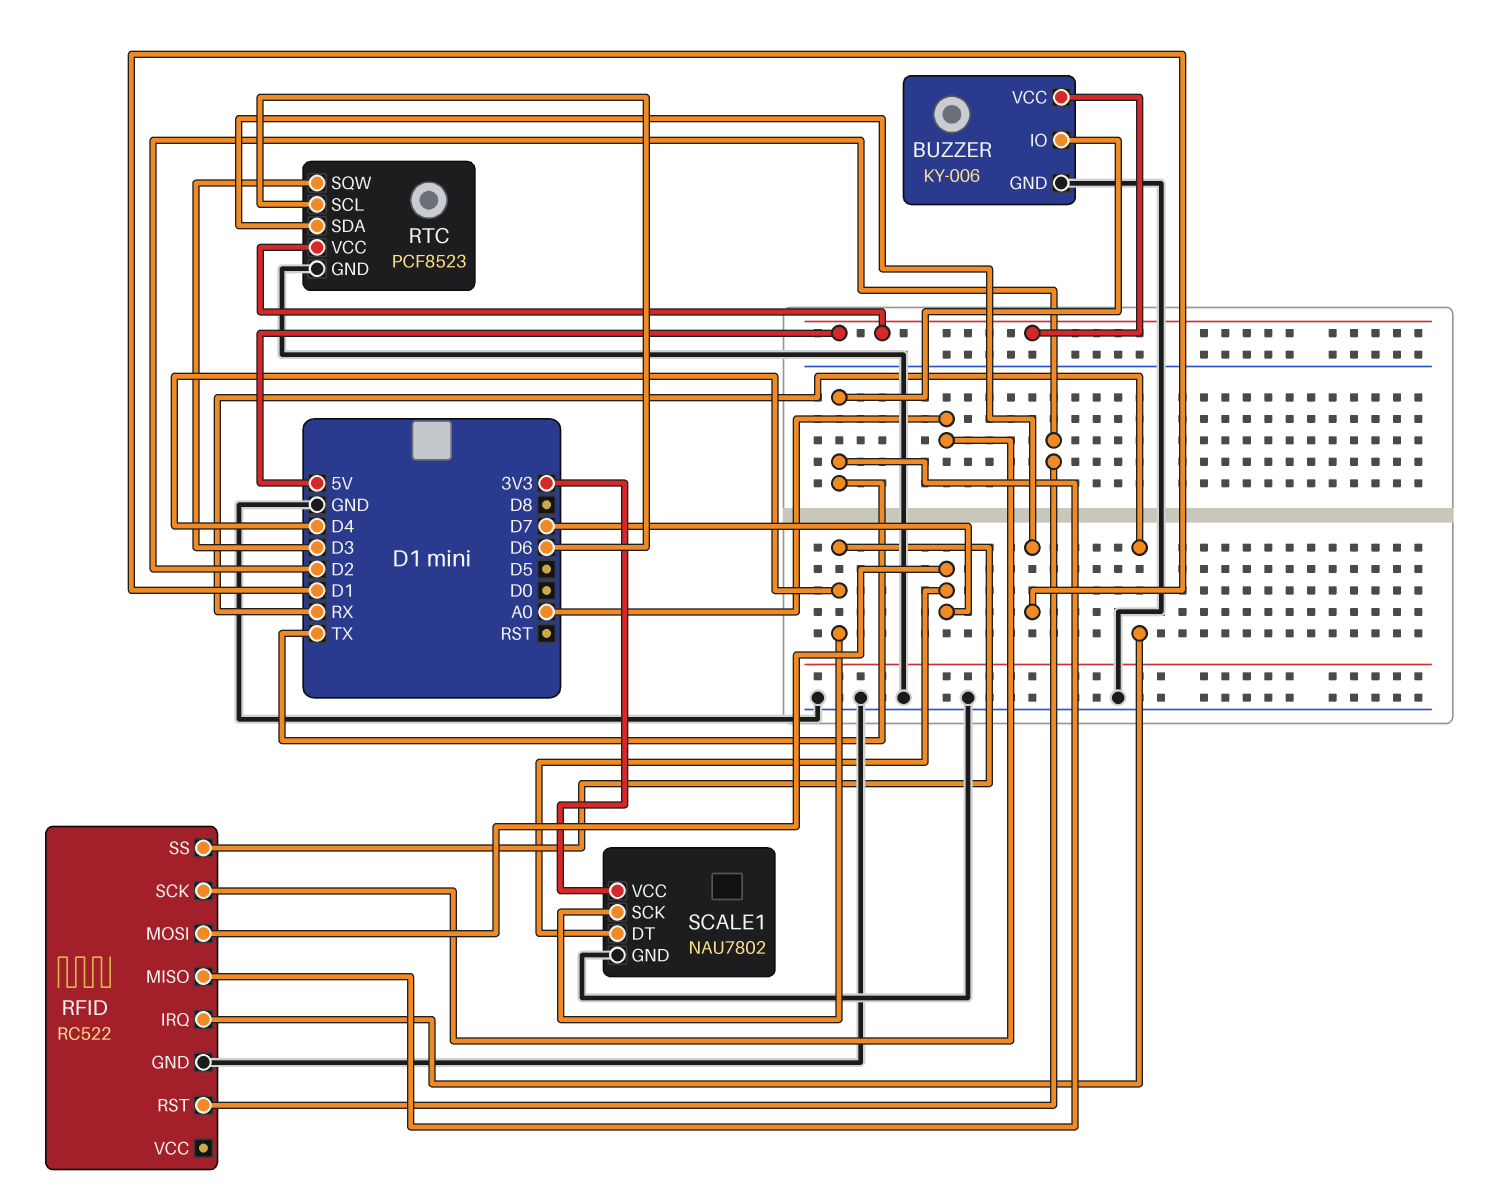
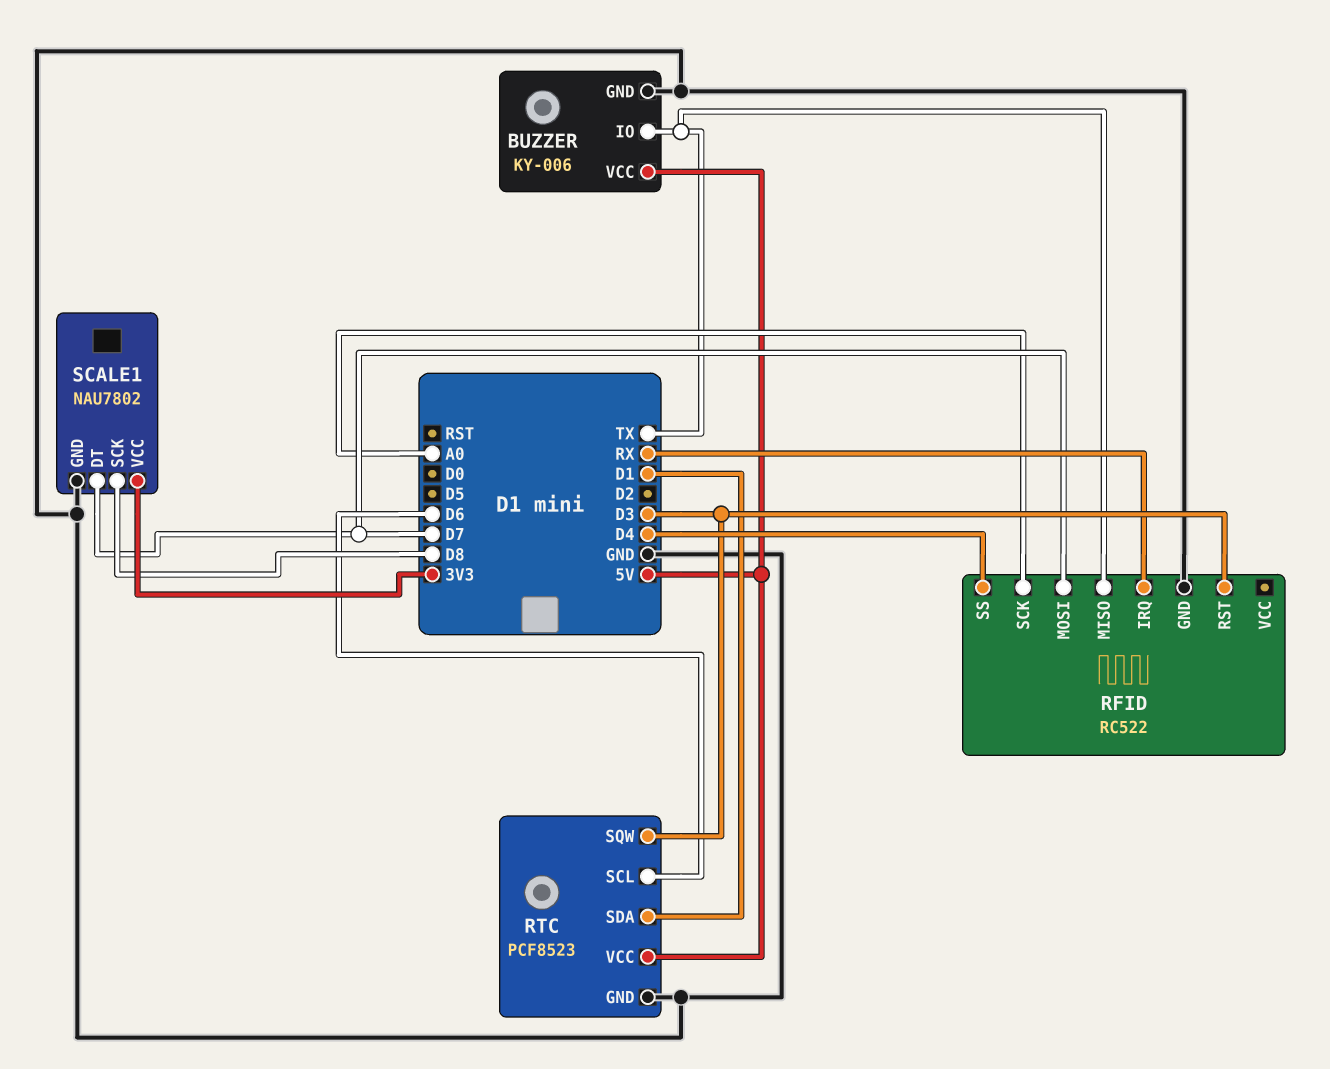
RFID pin RST: D2 -> D3
SCALE1 pin SCK: D4 -> D8

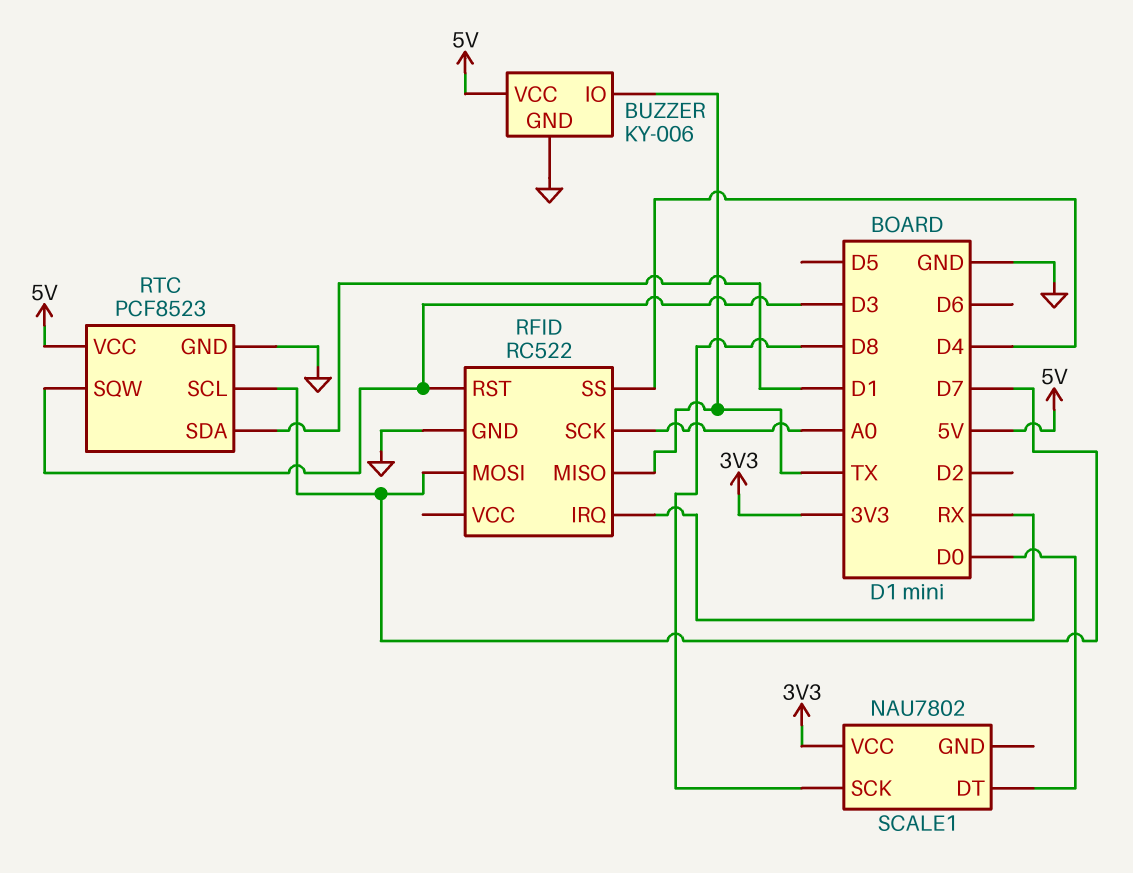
RTC pin SCL: D6 -> D7
SCALE1 pin DT: D7 -> D0
SCALE1 pin GND: GND -> none

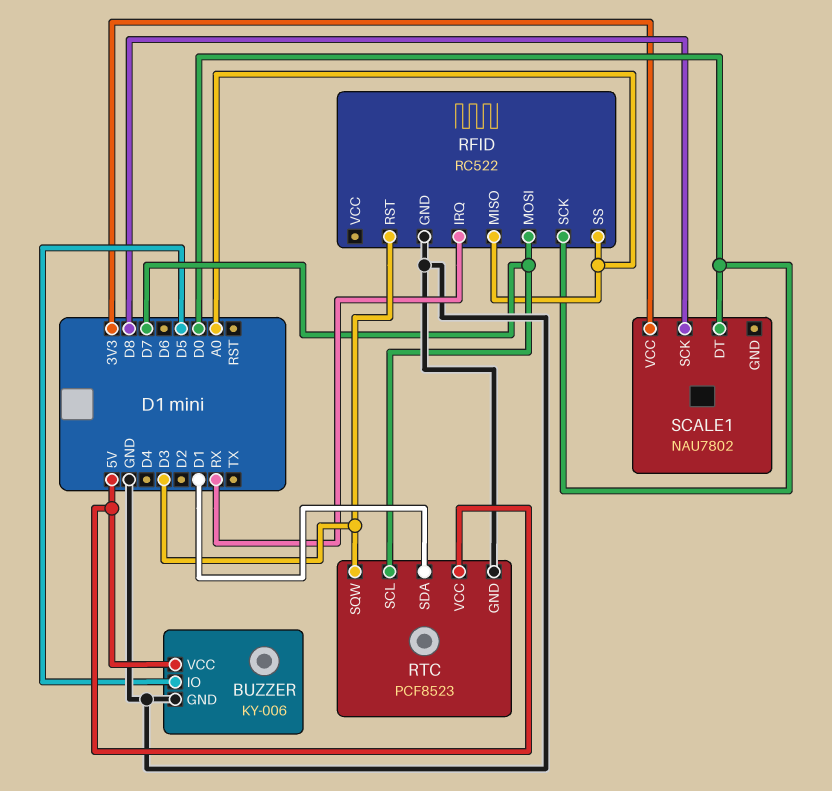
BUZZER pin IO: TX -> D5
RFID pin MISO: TX -> A0
RFID pin SCK: A0 -> D0
RFID pin SS: D4 -> A0

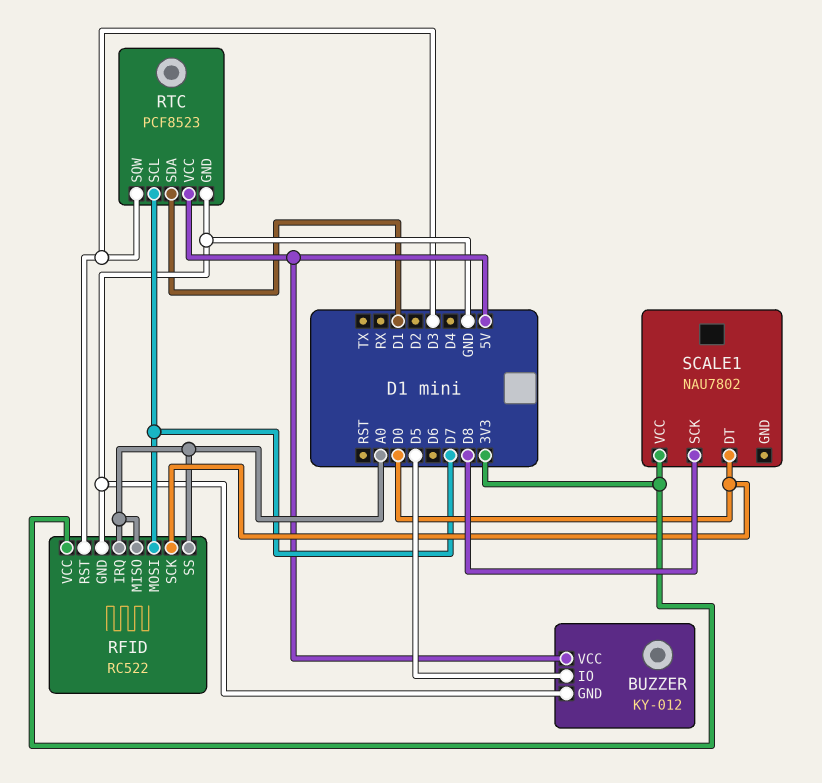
BUZZER: KY-006 -> KY-012
RFID pin IRQ: RX -> A0
RFID pin VCC: none -> 3V3

